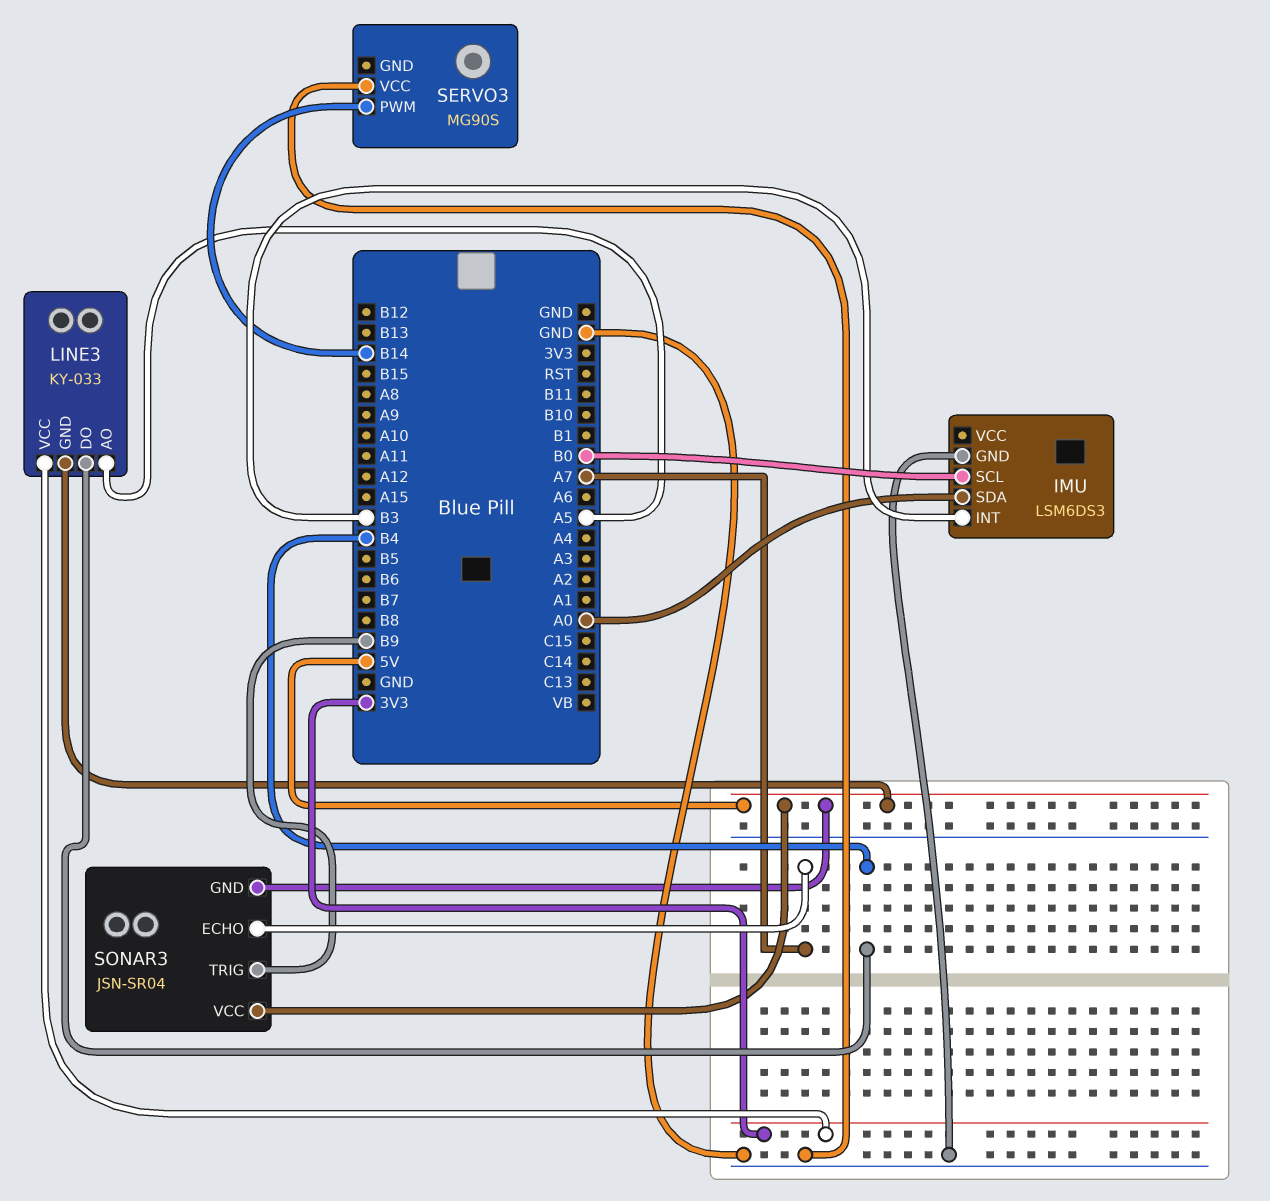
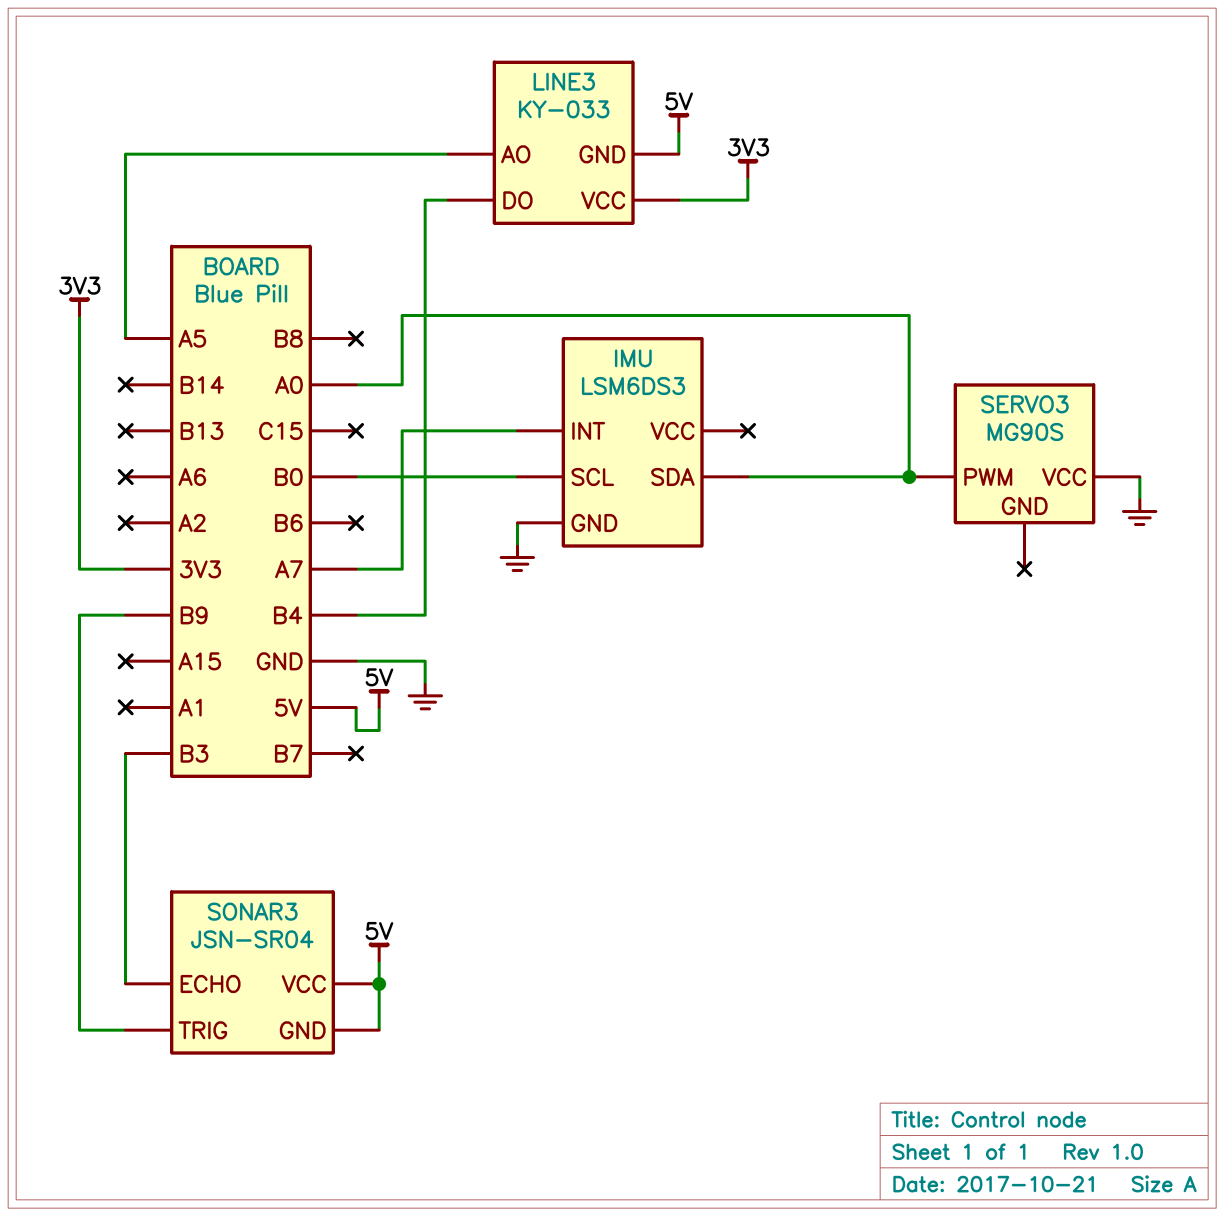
IMU pin INT: B3 -> A7
SERVO3 pin PWM: B14 -> A0
SONAR3 pin ECHO: A7 -> B3

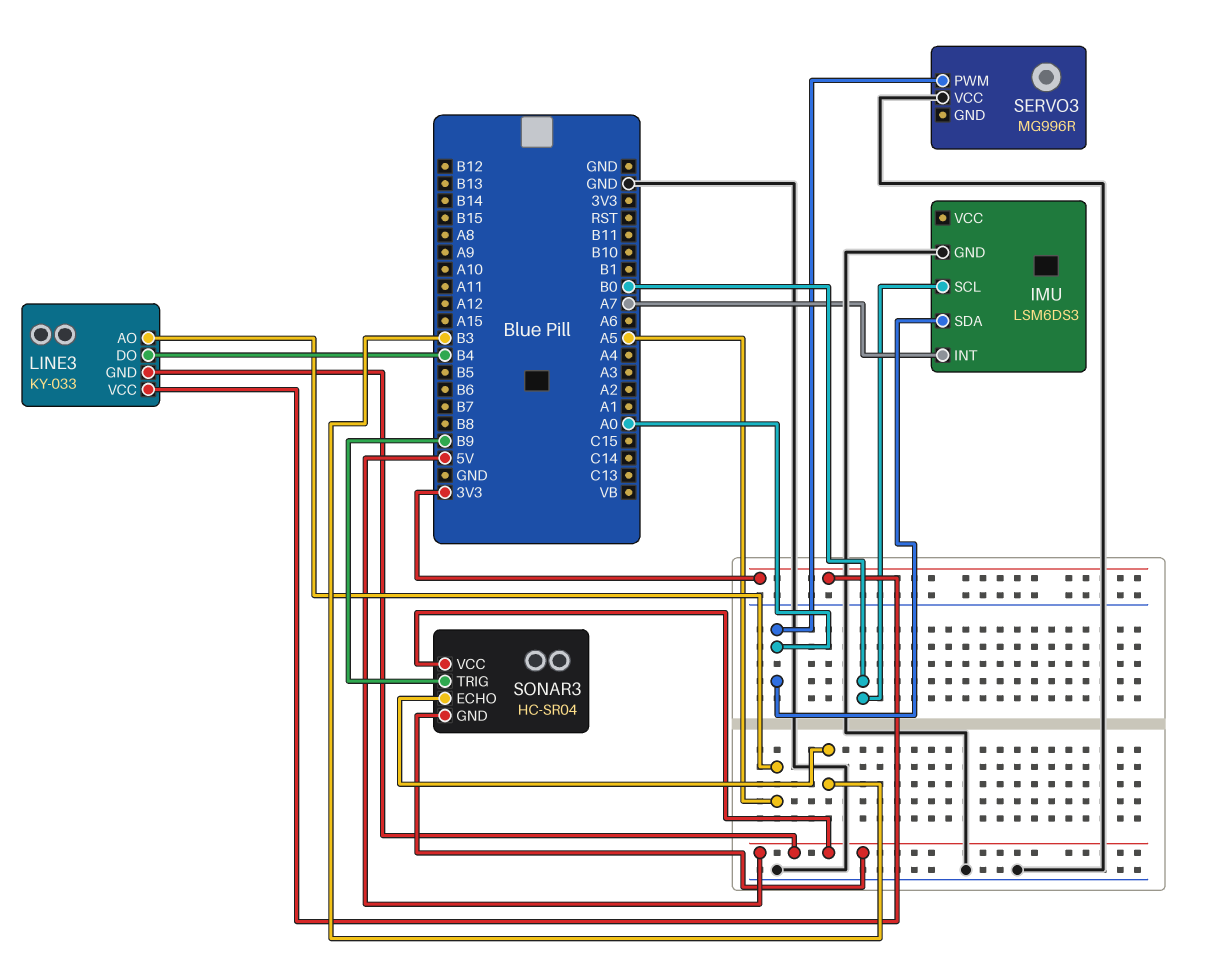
SERVO3: MG90S -> MG996R
SONAR3: JSN-SR04 -> HC-SR04

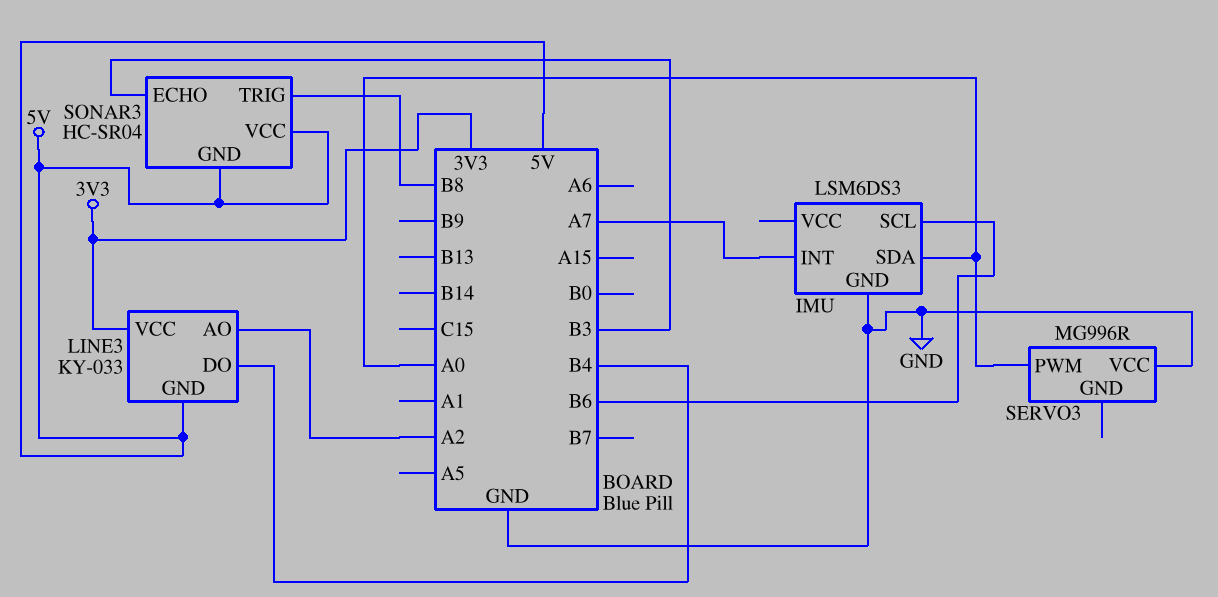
IMU pin SCL: B0 -> B6
LINE3 pin AO: A5 -> A2
SONAR3 pin TRIG: B9 -> B8

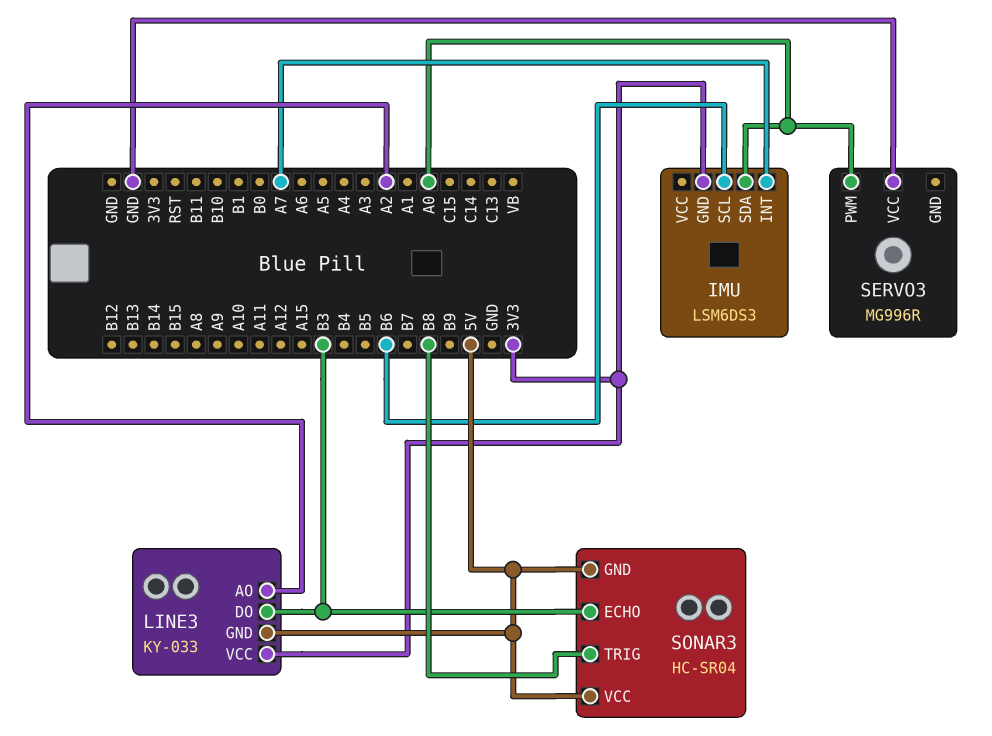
IMU pin GND: GND -> 3V3
LINE3 pin DO: B4 -> B3

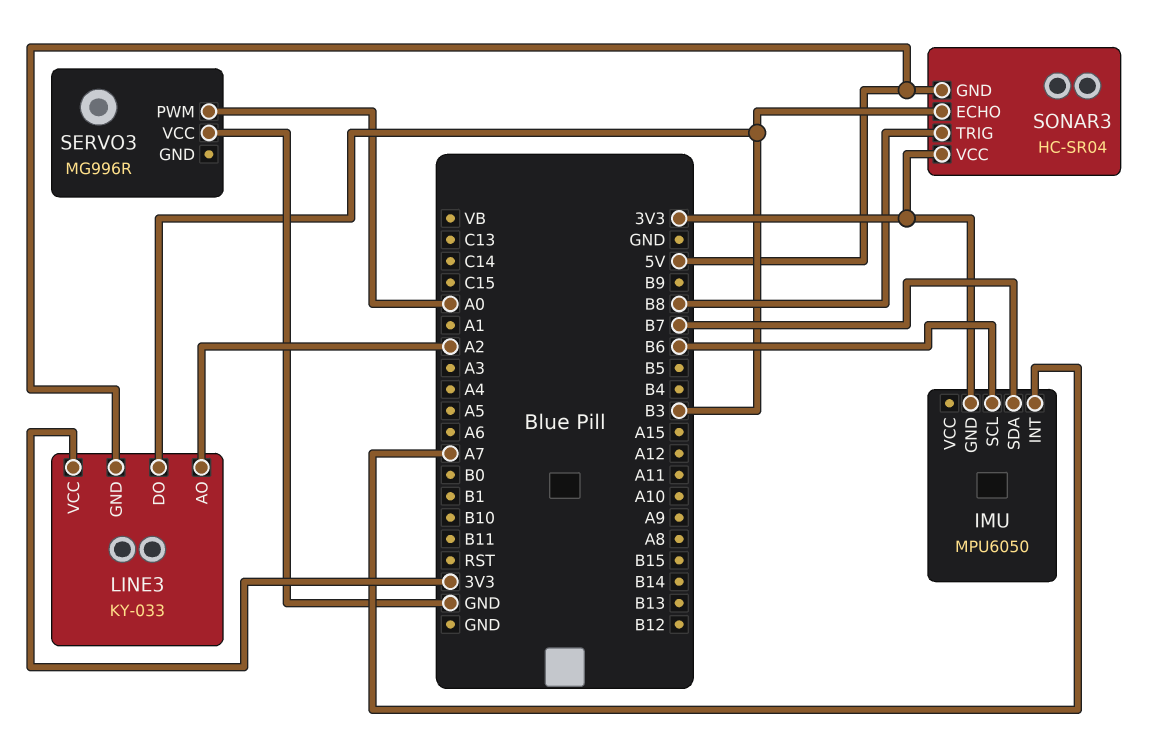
IMU: LSM6DS3 -> MPU6050
IMU pin SDA: A0 -> B7
SONAR3 pin VCC: 5V -> 3V3

